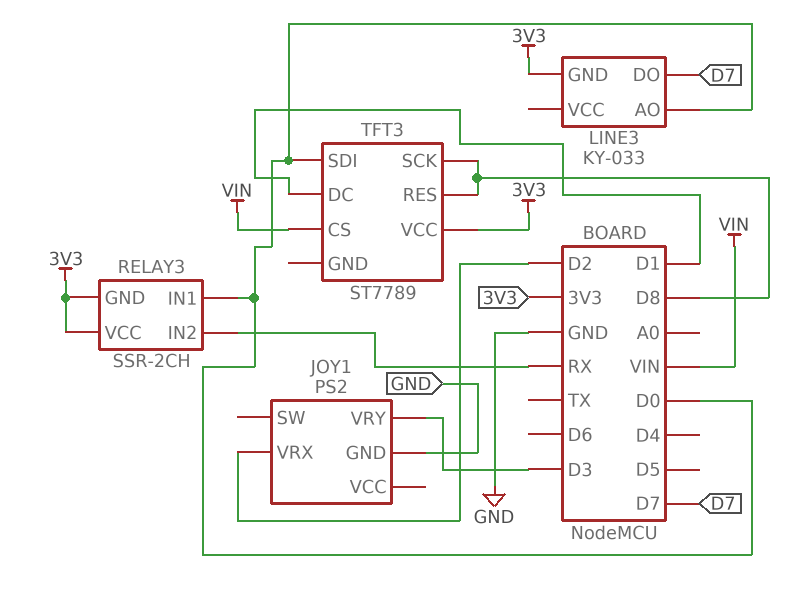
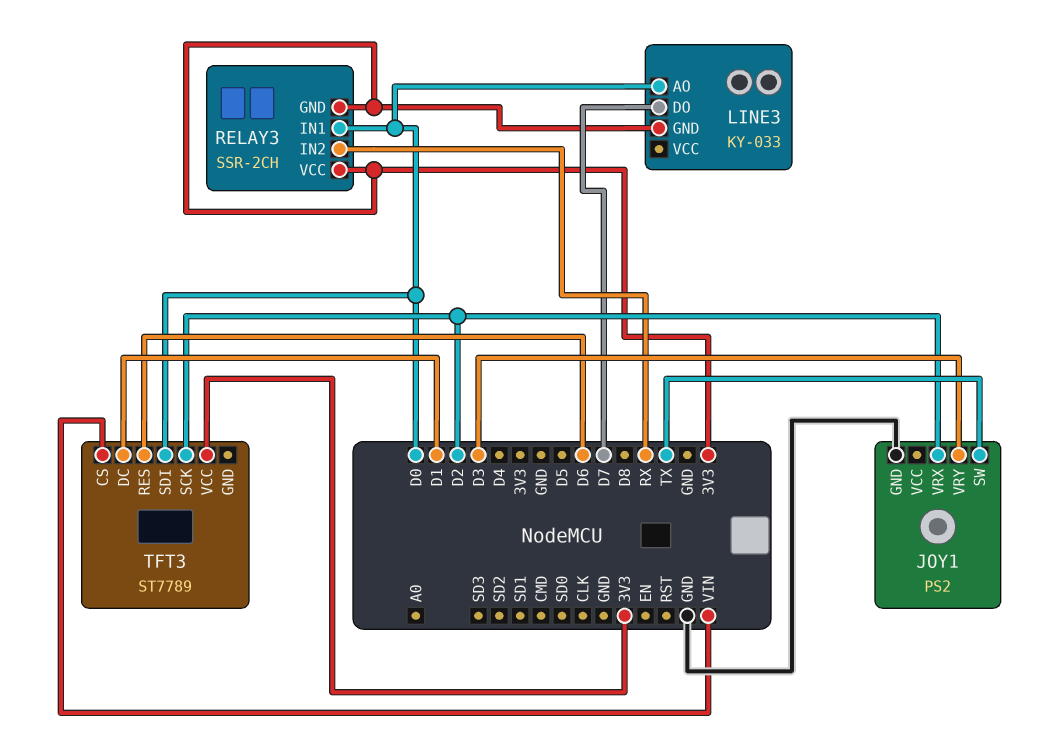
JOY1 pin SW: none -> TX
TFT3 pin RES: D8 -> D6
TFT3 pin SCK: D8 -> D2

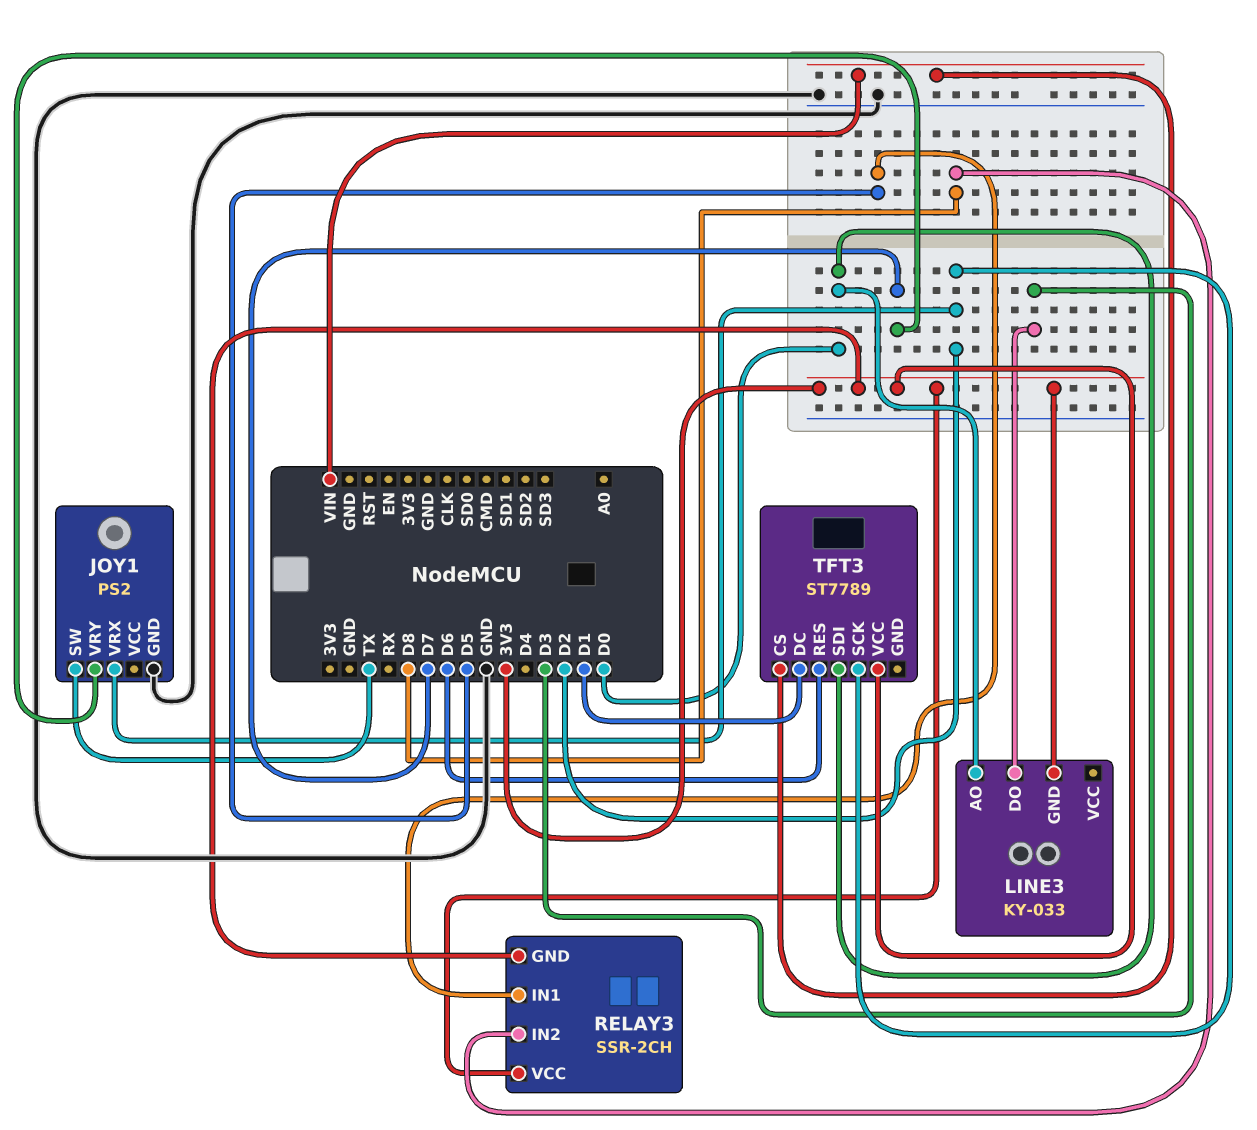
JOY1 pin VRY: D3 -> D7
LINE3 pin DO: D7 -> D3
RELAY3 pin IN1: D0 -> D5
RELAY3 pin IN2: RX -> D8

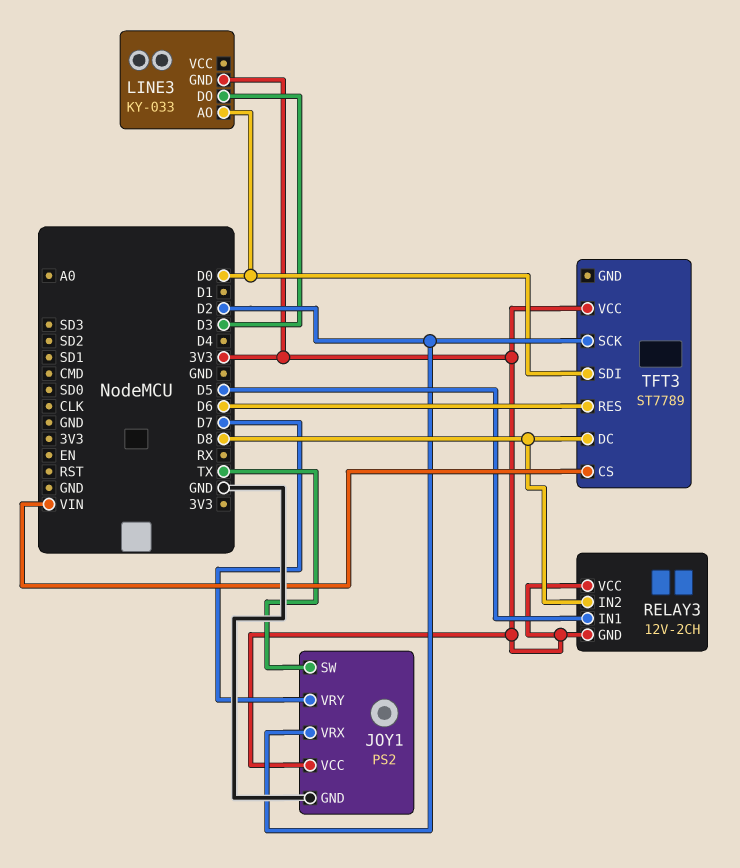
JOY1 pin VCC: none -> 3V3
RELAY3: SSR-2CH -> 12V-2CH
TFT3 pin DC: D1 -> D8

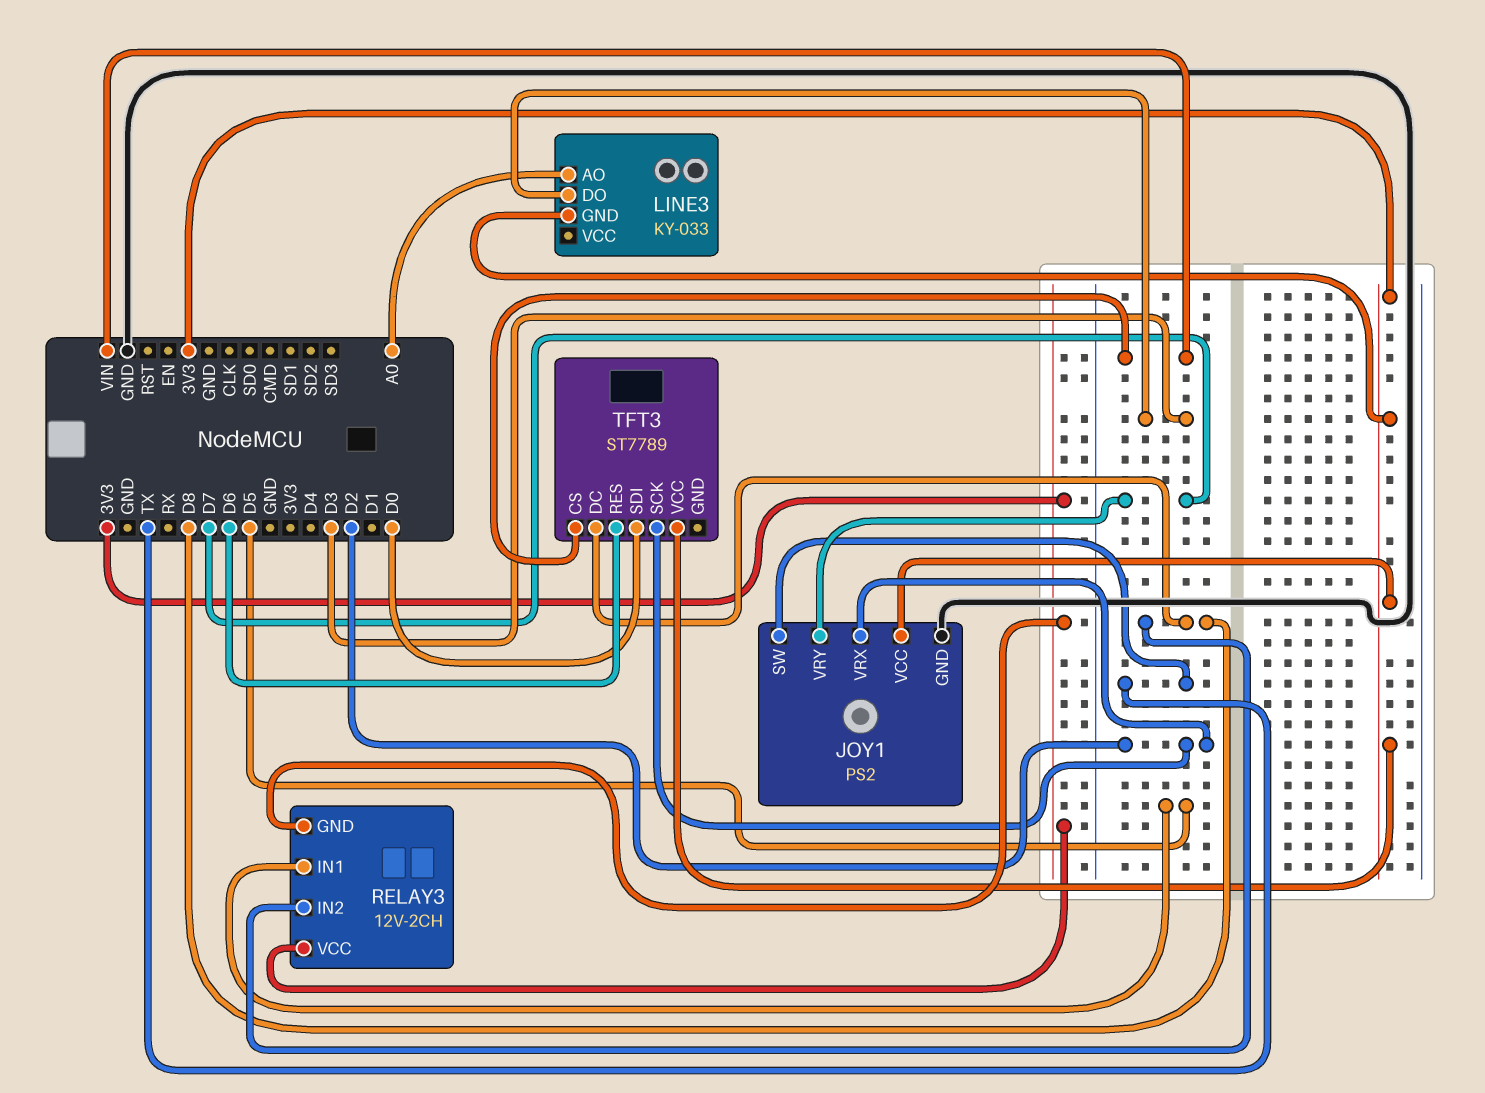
LINE3 pin AO: D0 -> A0

